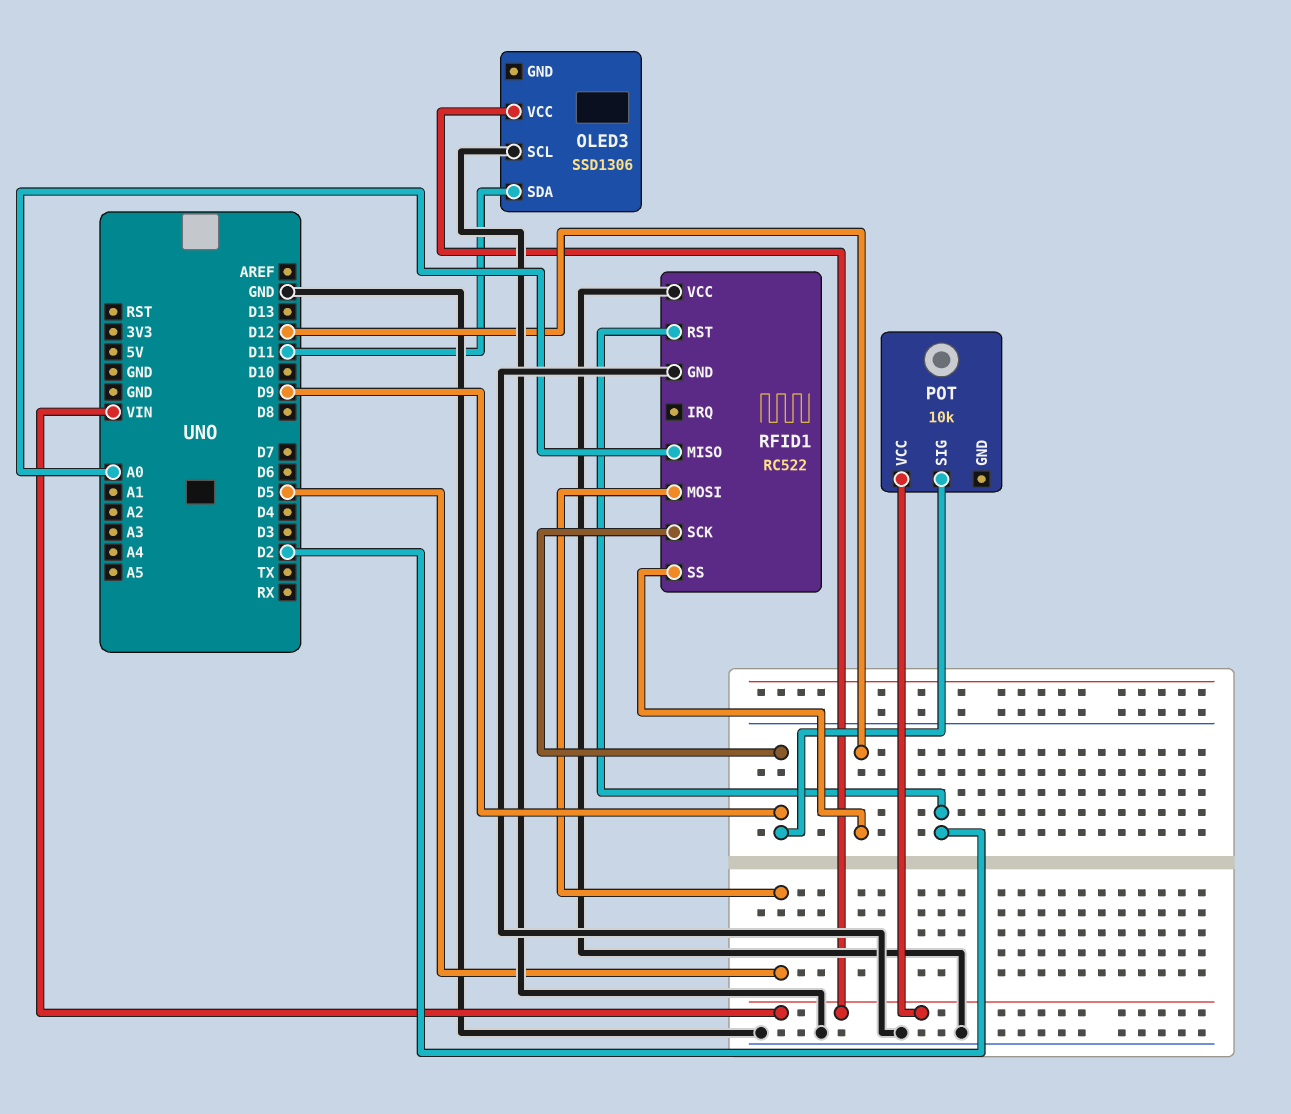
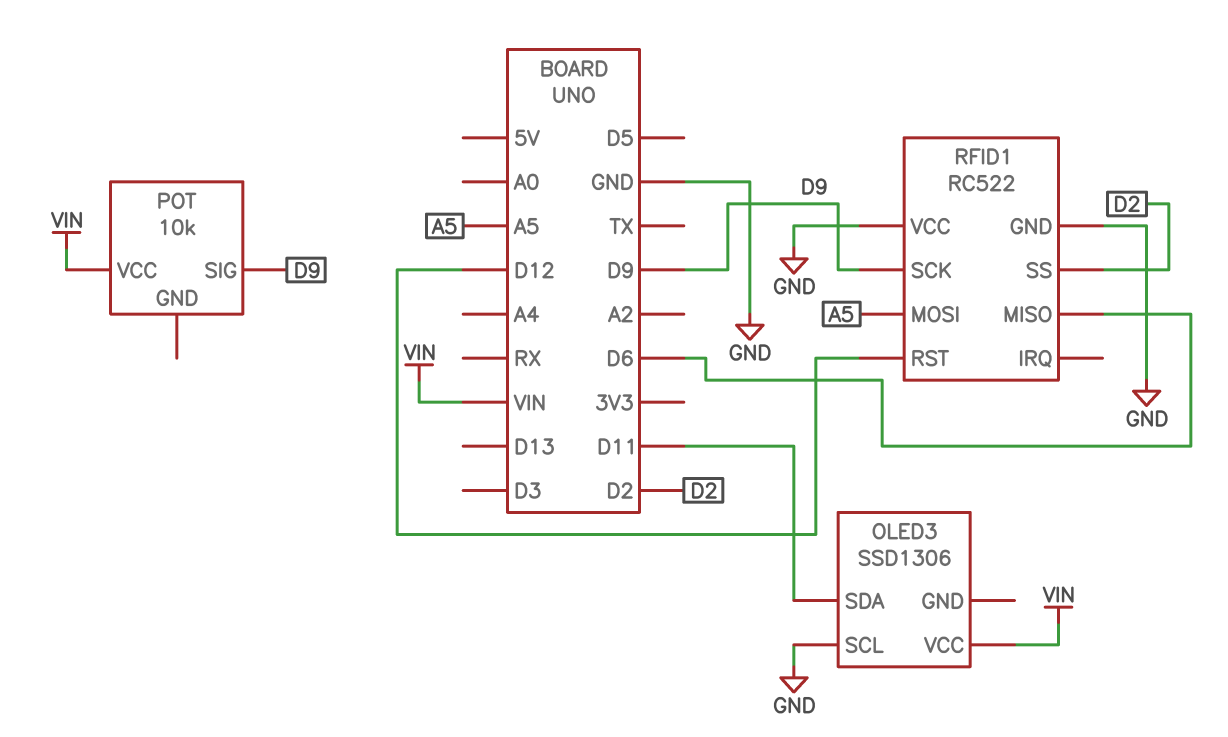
RFID1 pin MISO: A0 -> D6
RFID1 pin MOSI: D5 -> A5
RFID1 pin RST: D2 -> D12
RFID1 pin SS: D12 -> D2

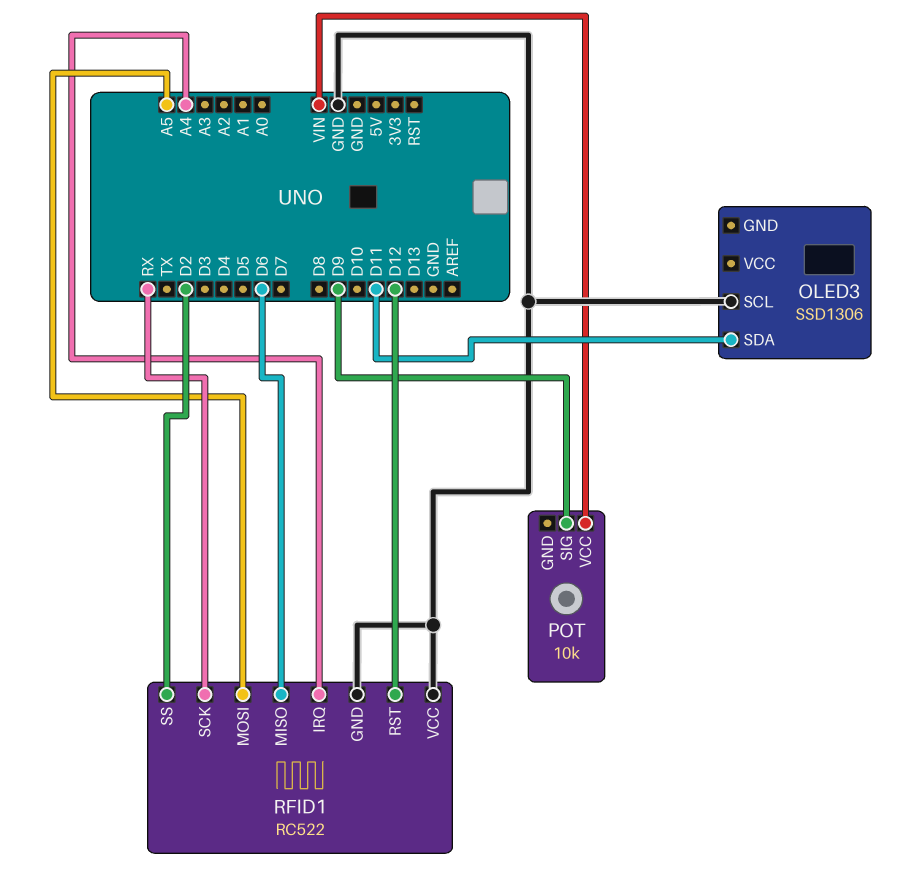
OLED3 pin VCC: VIN -> none
RFID1 pin IRQ: none -> A4
RFID1 pin SCK: D9 -> RX

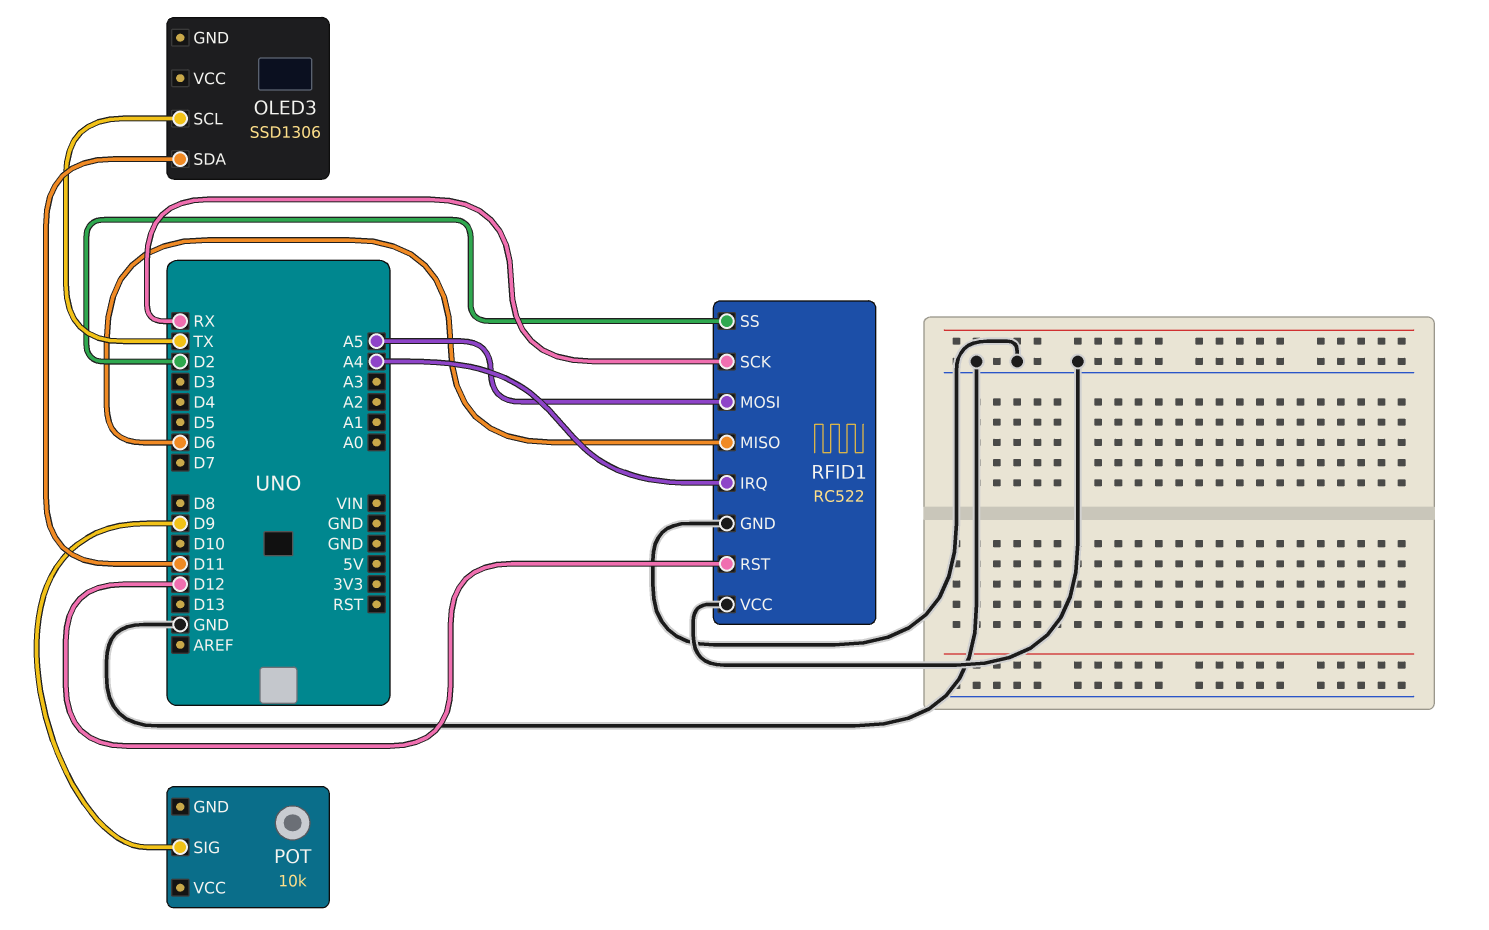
OLED3 pin SCL: GND -> TX
POT pin VCC: VIN -> none

